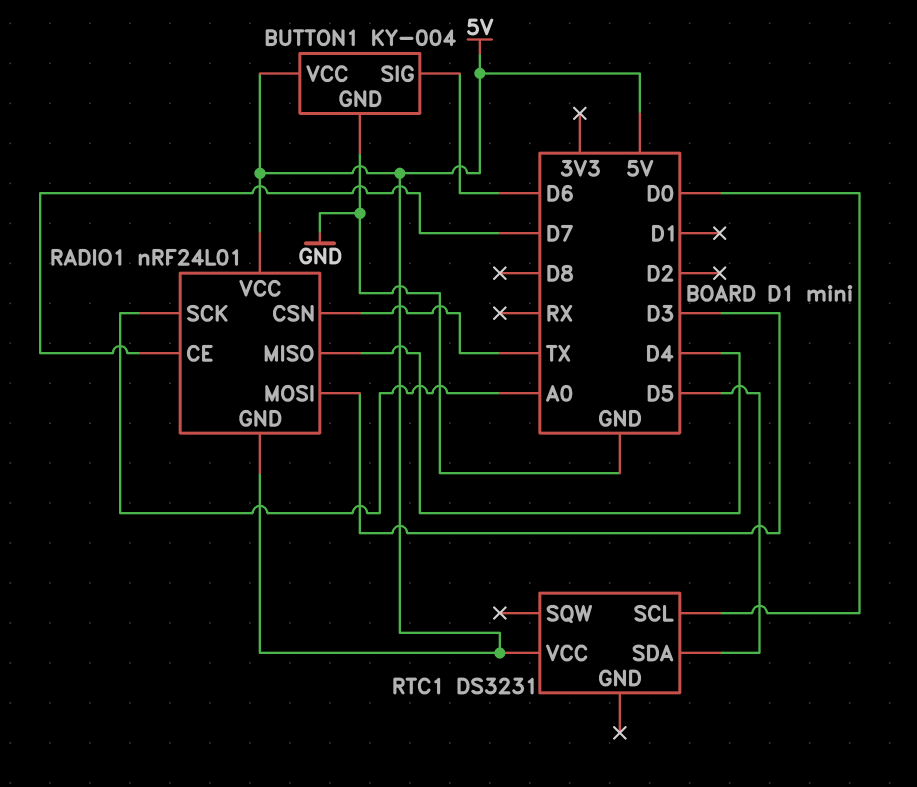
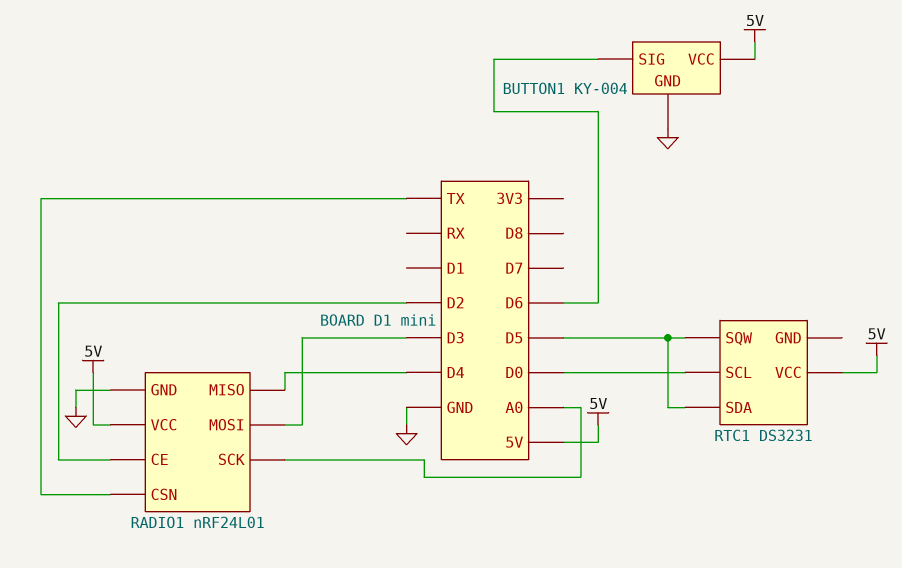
RADIO1 pin CE: D7 -> D2
RADIO1 pin GND: 5V -> GND
RTC1 pin SQW: none -> D5

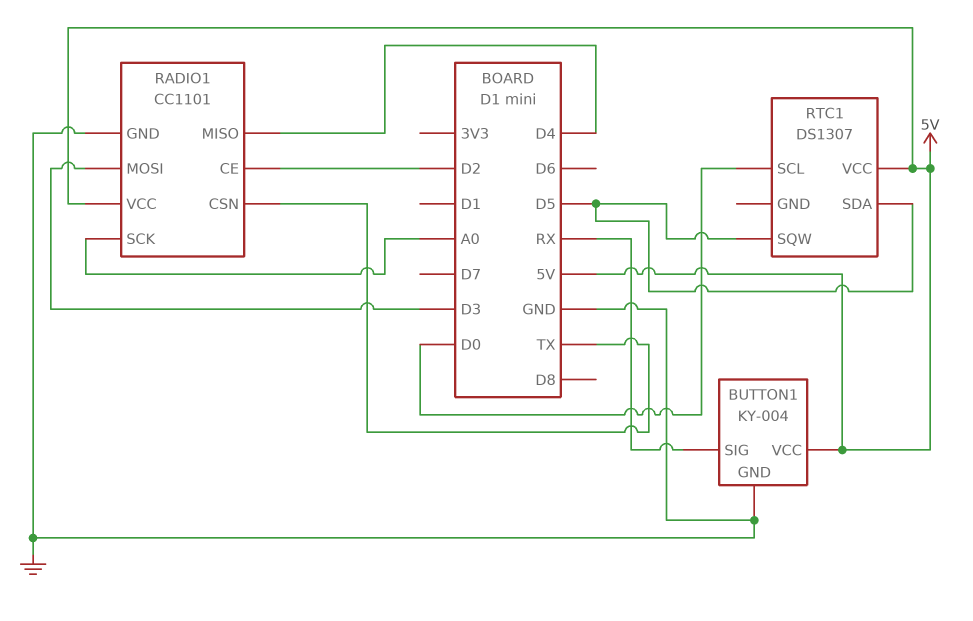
BUTTON1 pin SIG: D6 -> RX
RADIO1: nRF24L01 -> CC1101
RTC1: DS3231 -> DS1307

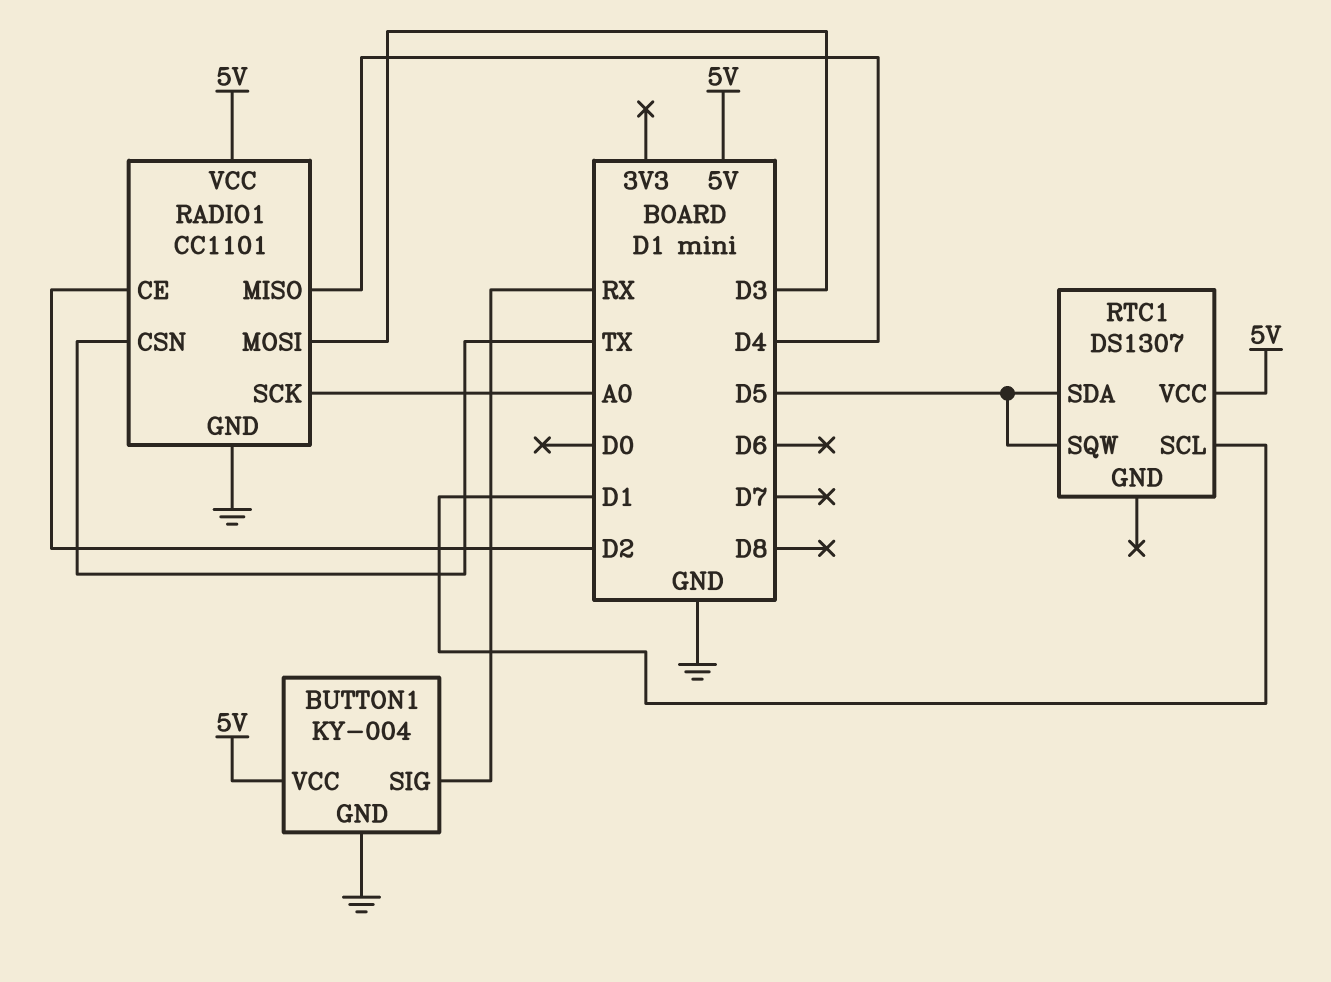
RTC1 pin SCL: D0 -> D1

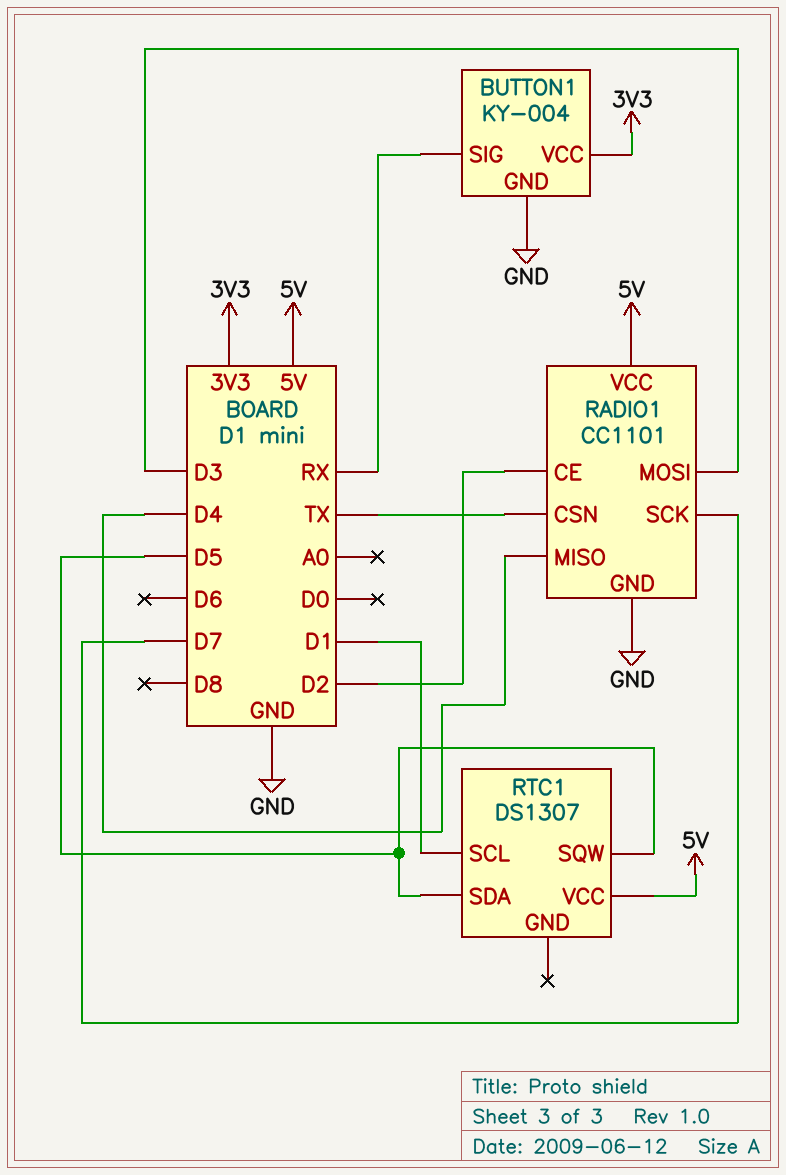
BUTTON1 pin VCC: 5V -> 3V3
RADIO1 pin SCK: A0 -> D7

